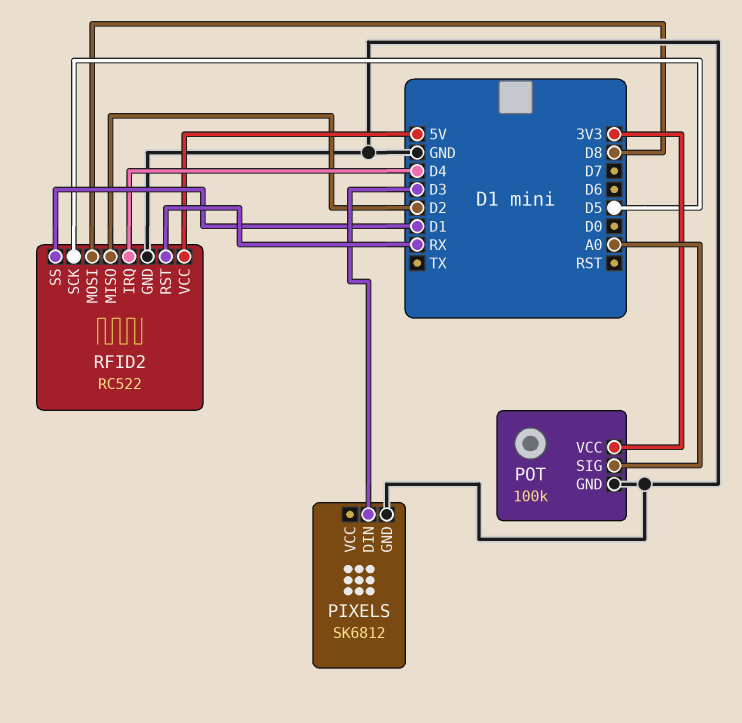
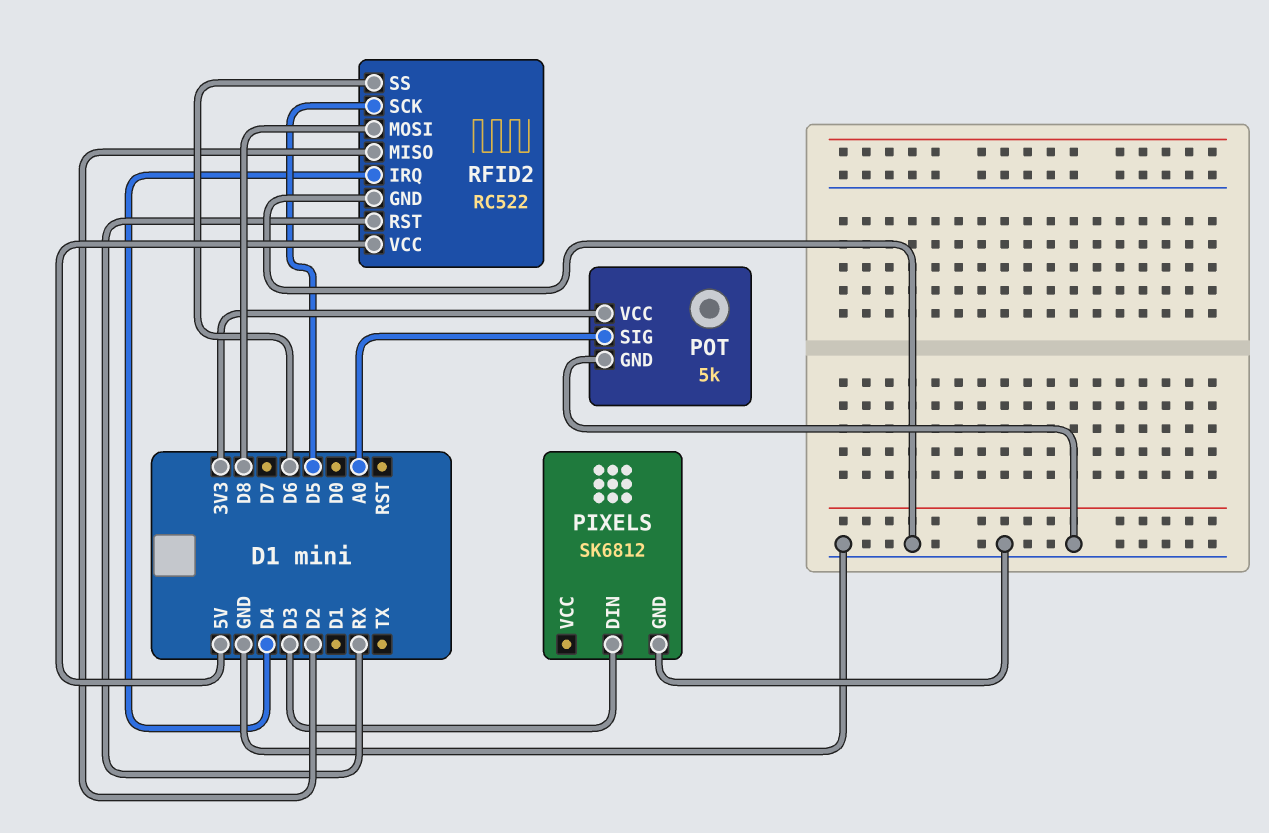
POT: 100k -> 5k
RFID2 pin SS: D1 -> D6

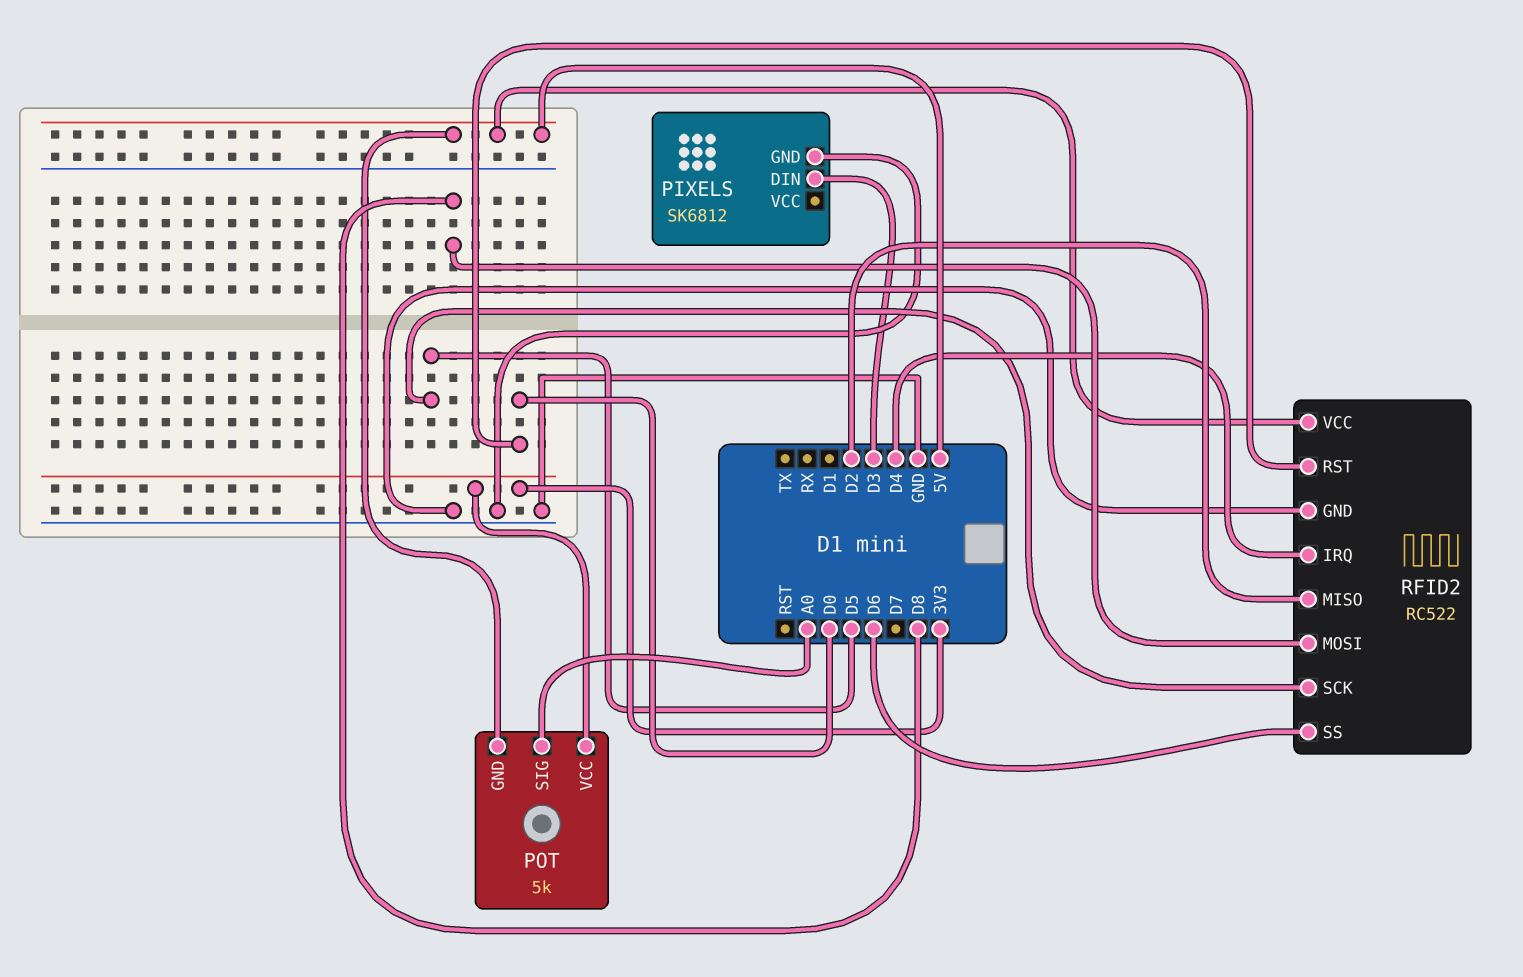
POT pin GND: GND -> 5V
RFID2 pin RST: RX -> D0

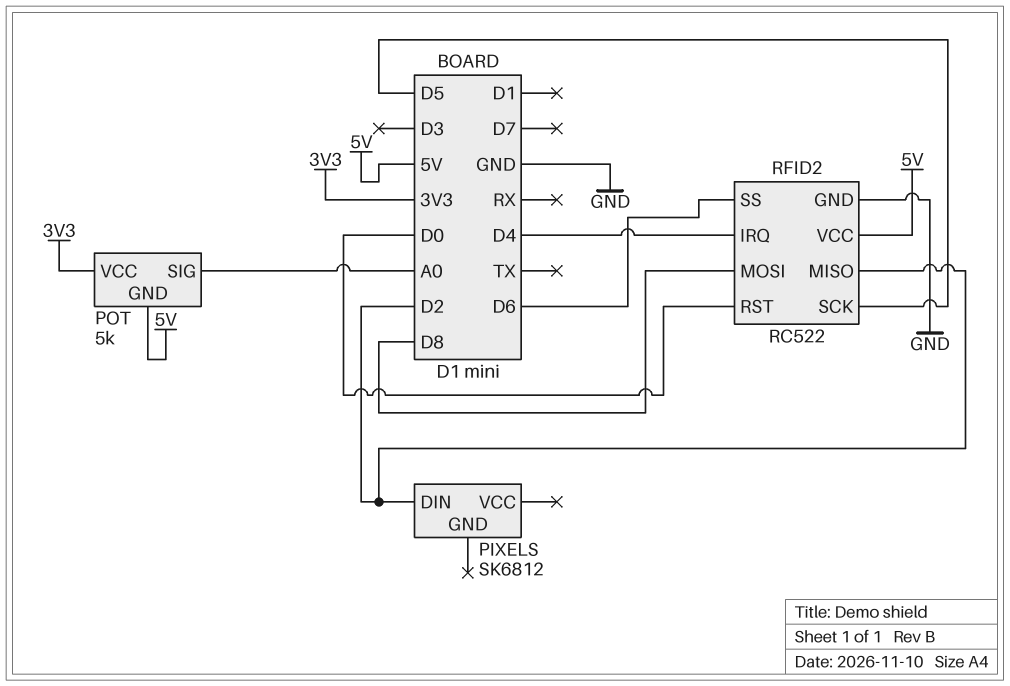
PIXELS pin DIN: D3 -> D2
PIXELS pin GND: GND -> none

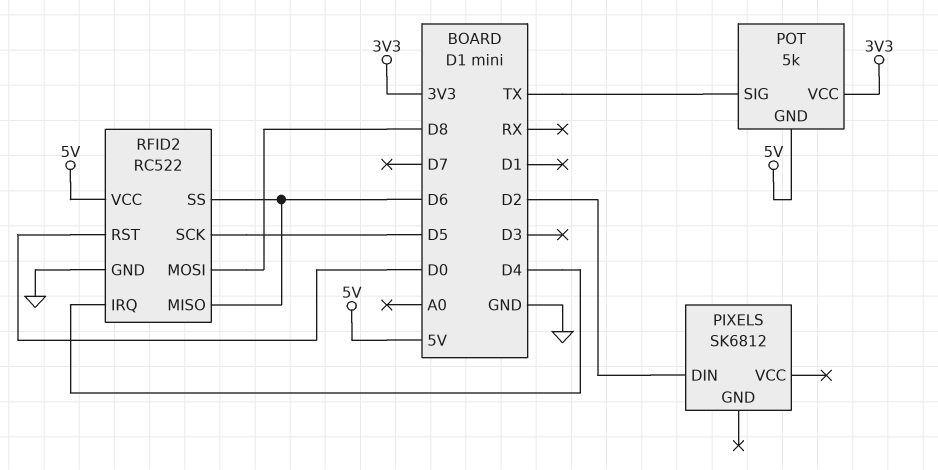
POT pin SIG: A0 -> TX
RFID2 pin MISO: D2 -> D6

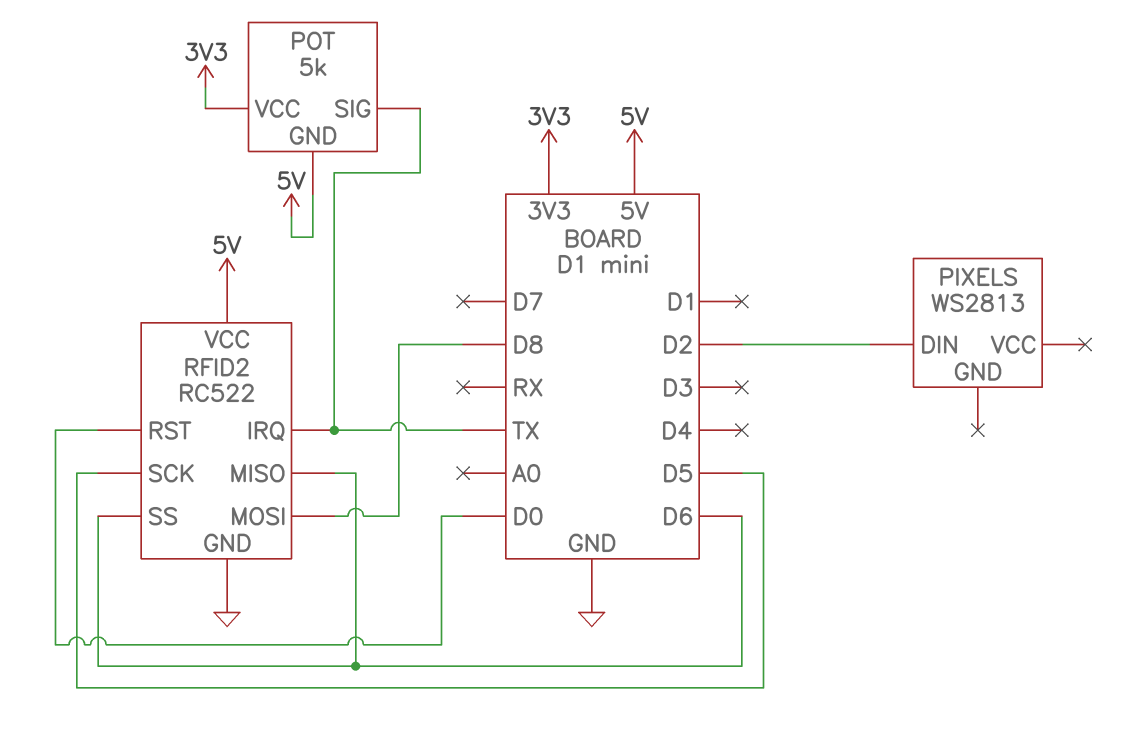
PIXELS: SK6812 -> WS2813
RFID2 pin IRQ: D4 -> TX

